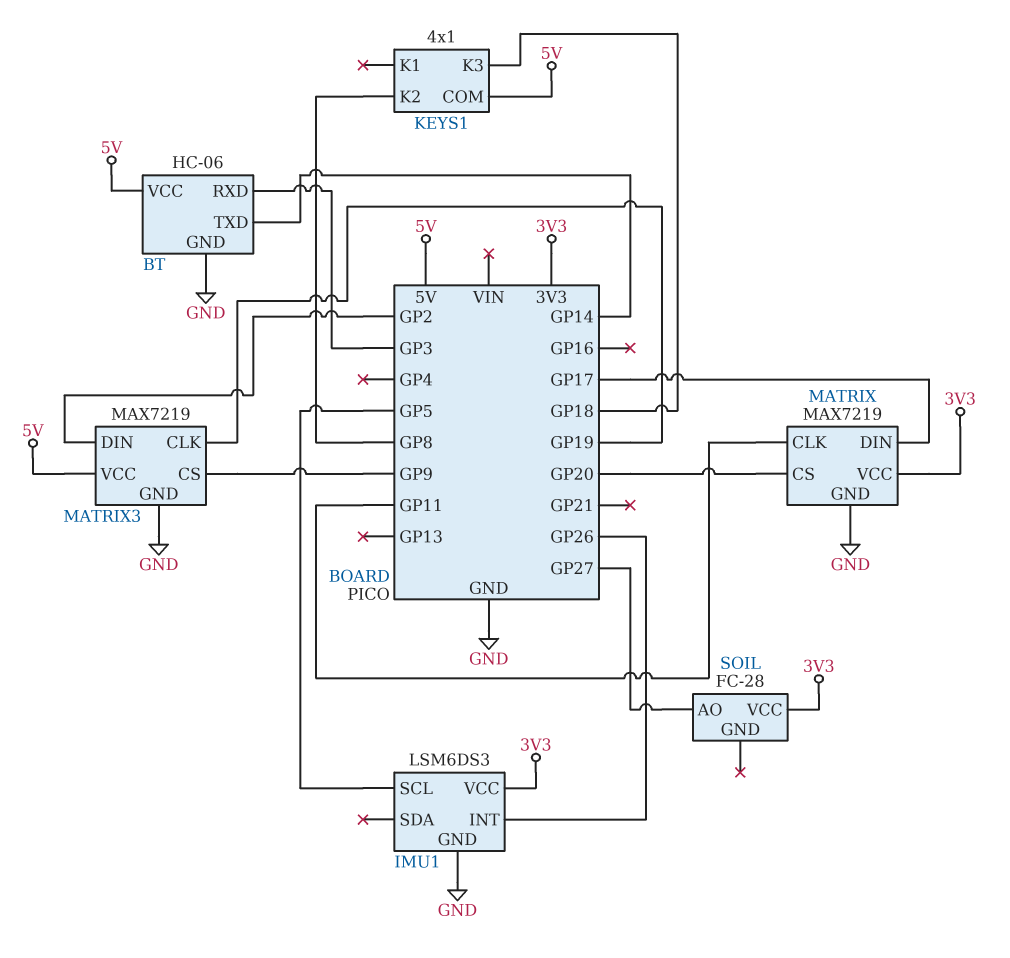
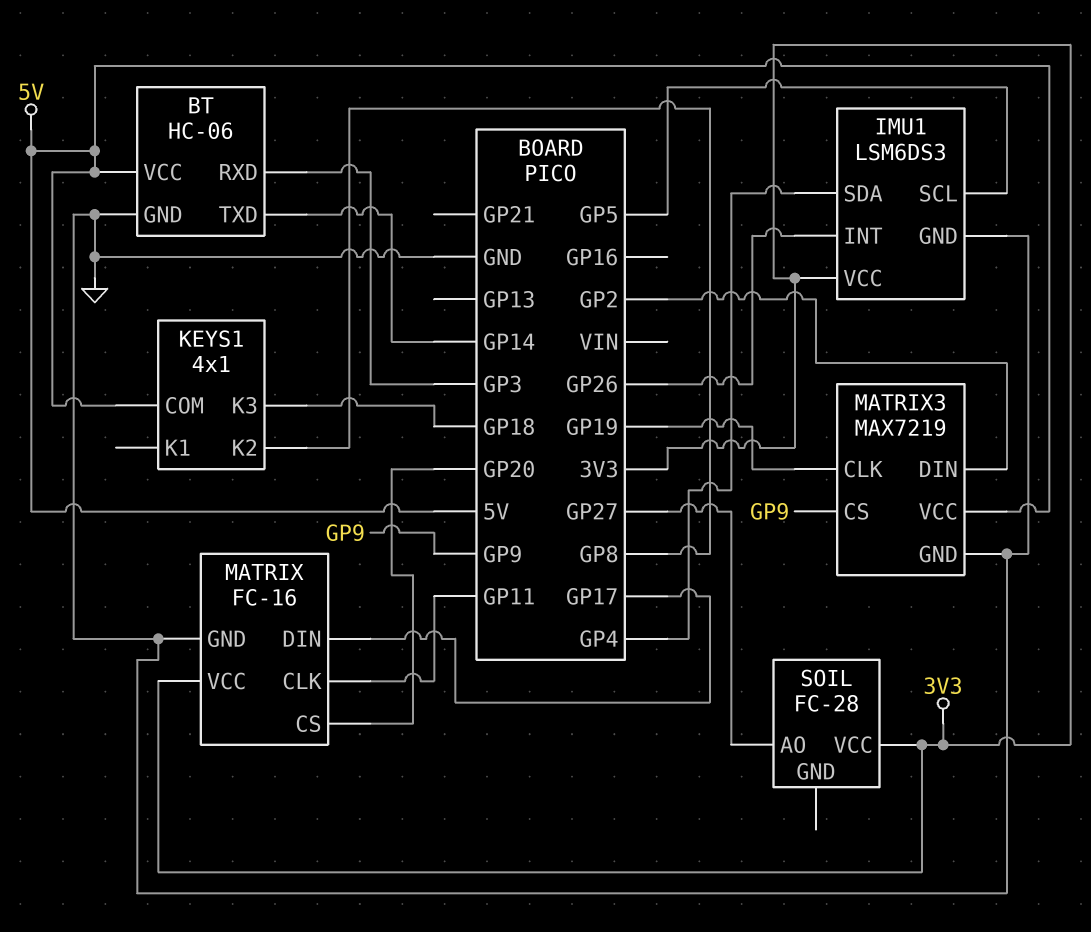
IMU1 pin SDA: none -> GP4
MATRIX: MAX7219 -> FC-16

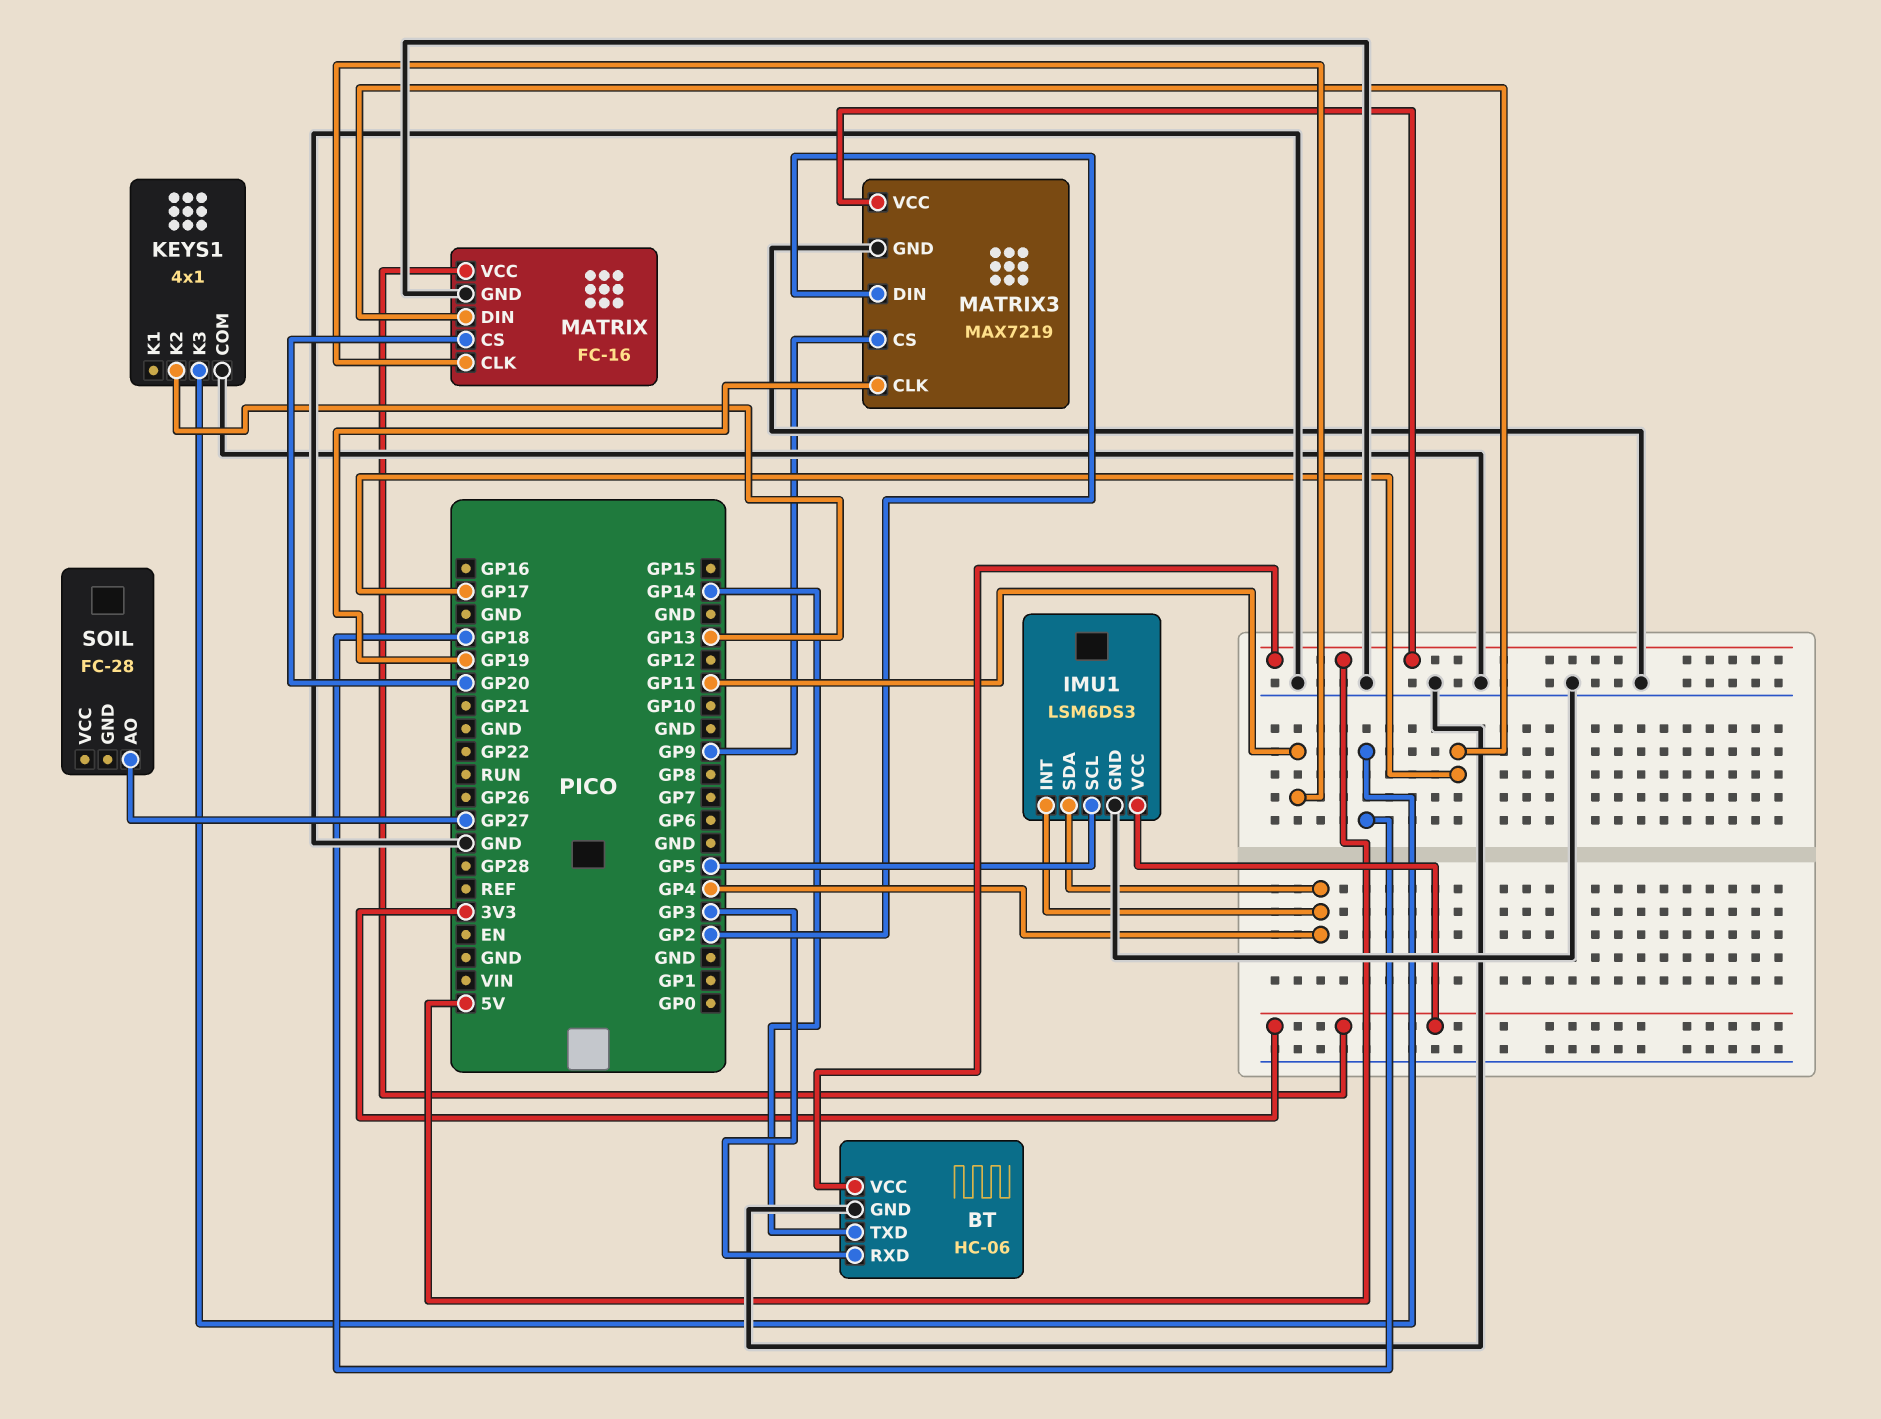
IMU1 pin INT: GP26 -> GP4
KEYS1 pin COM: 5V -> GND
KEYS1 pin K2: GP8 -> GP13
SOIL pin VCC: 3V3 -> none

